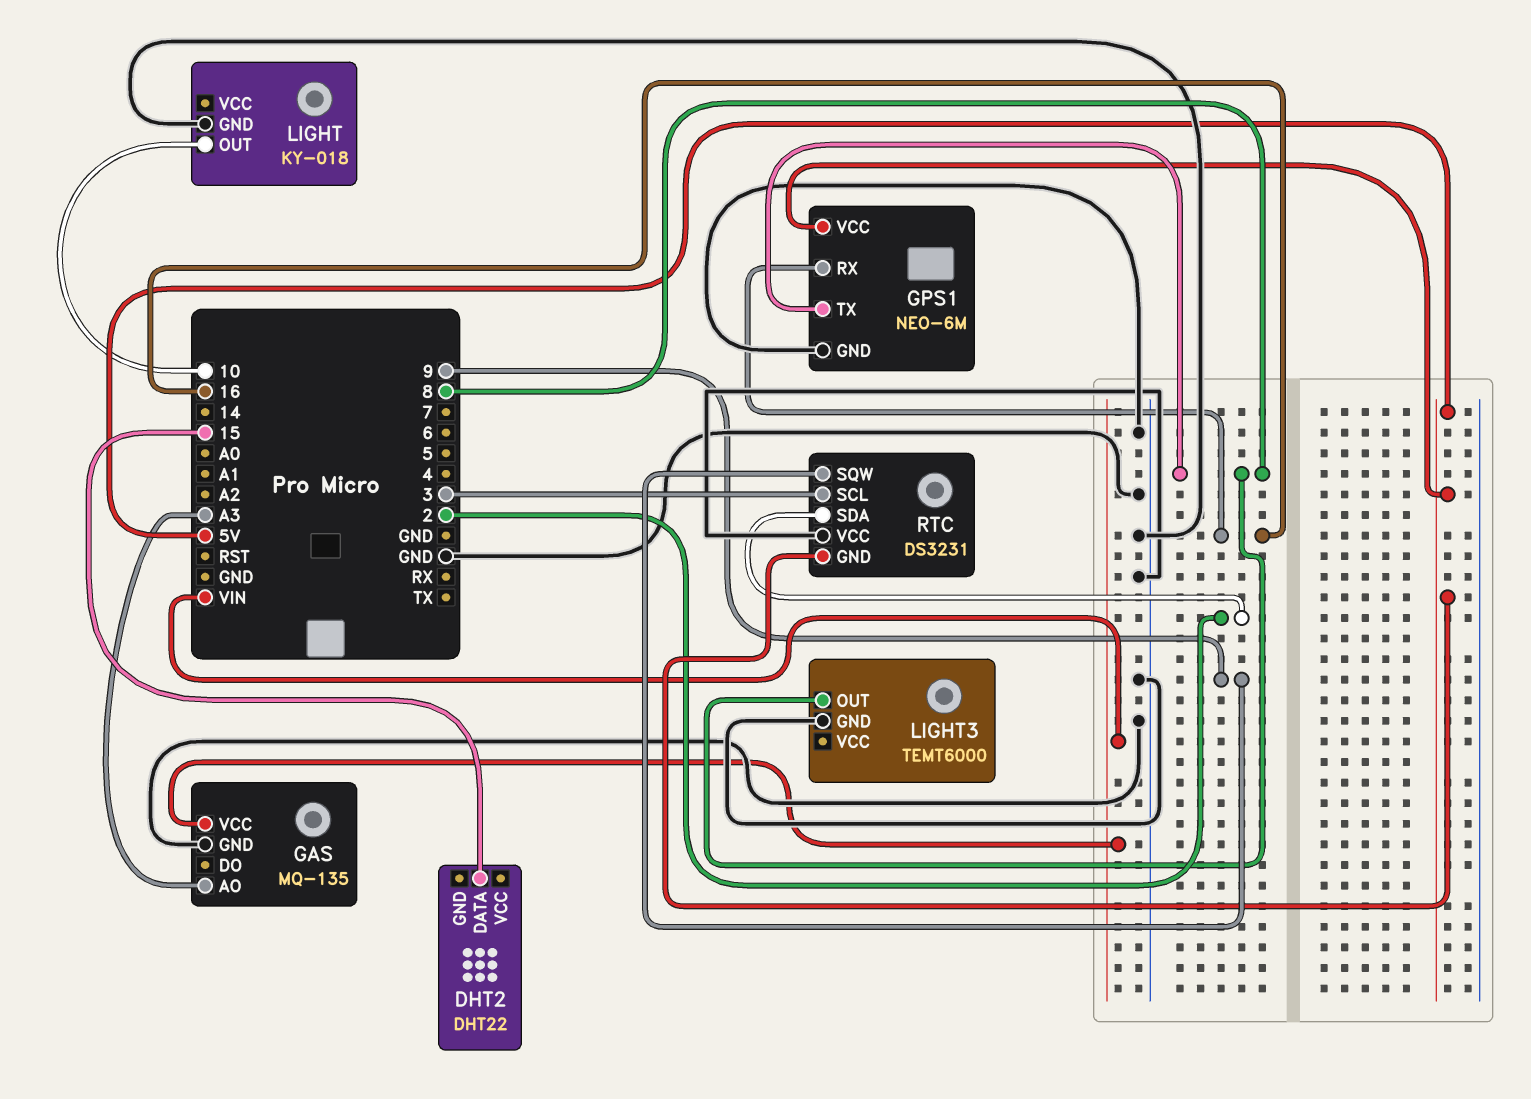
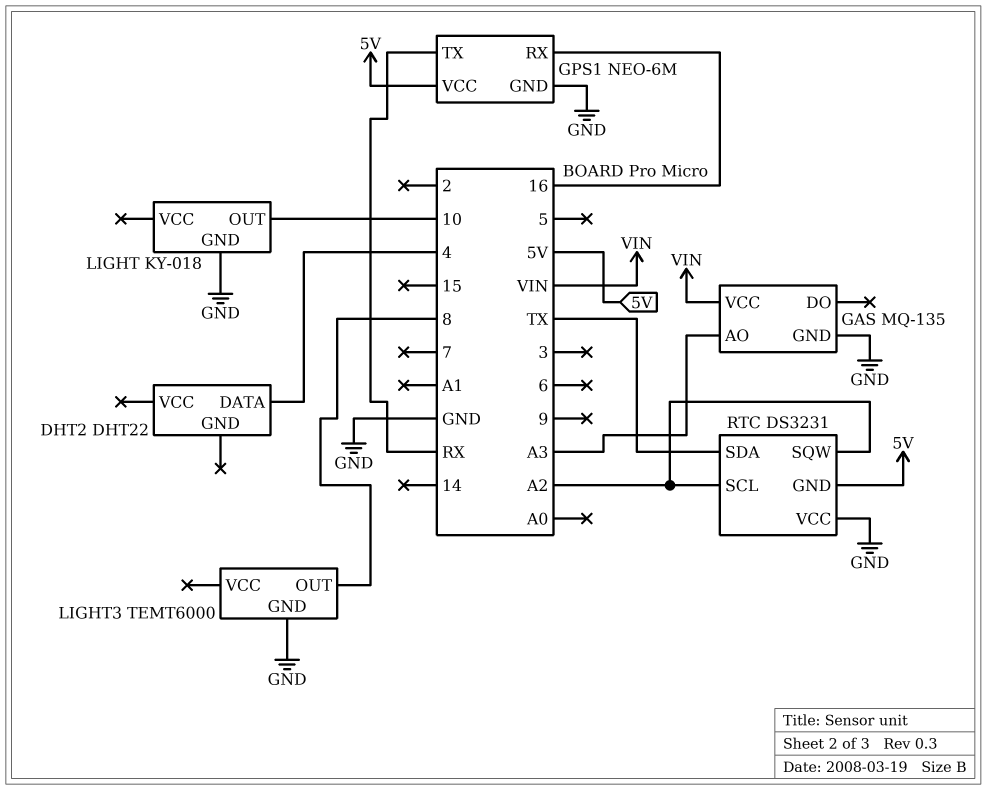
DHT2 pin DATA: 15 -> 4
GPS1 pin TX: 8 -> RX
RTC pin SCL: 3 -> A2
RTC pin SDA: 2 -> TX
RTC pin SQW: 9 -> A2

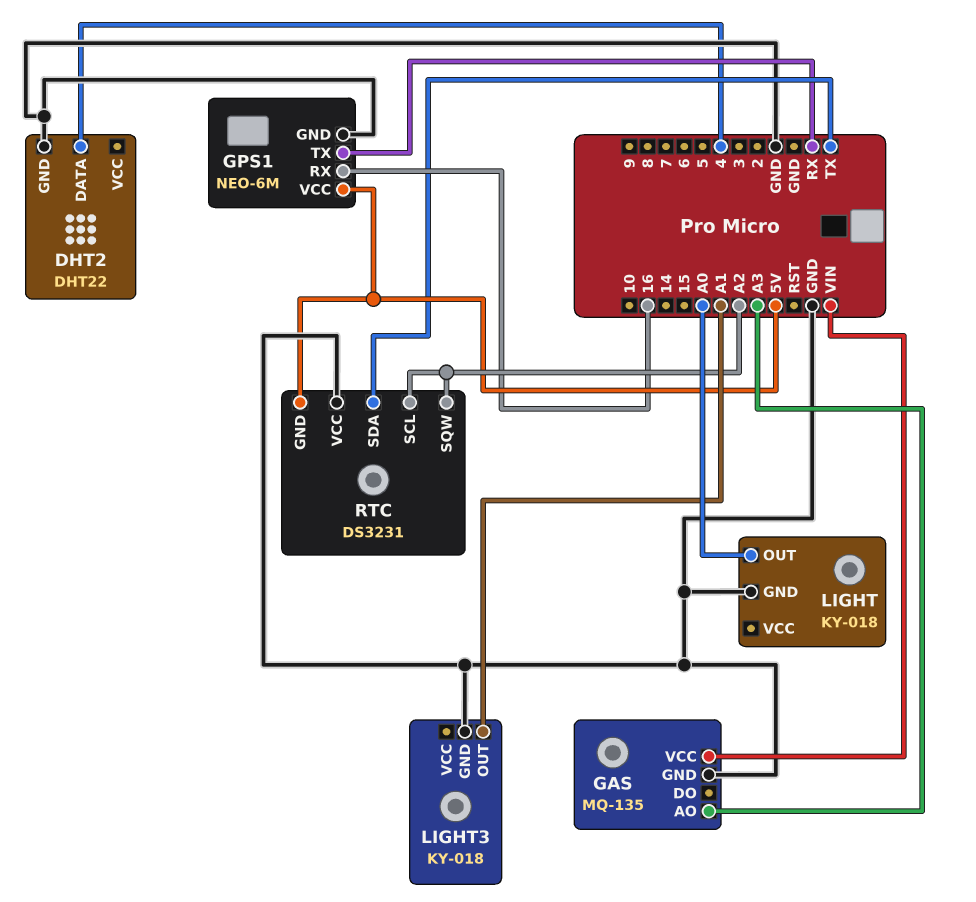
DHT2 pin GND: none -> GND
LIGHT pin OUT: 10 -> A0
LIGHT3: TEMT6000 -> KY-018
LIGHT3 pin OUT: 8 -> A1

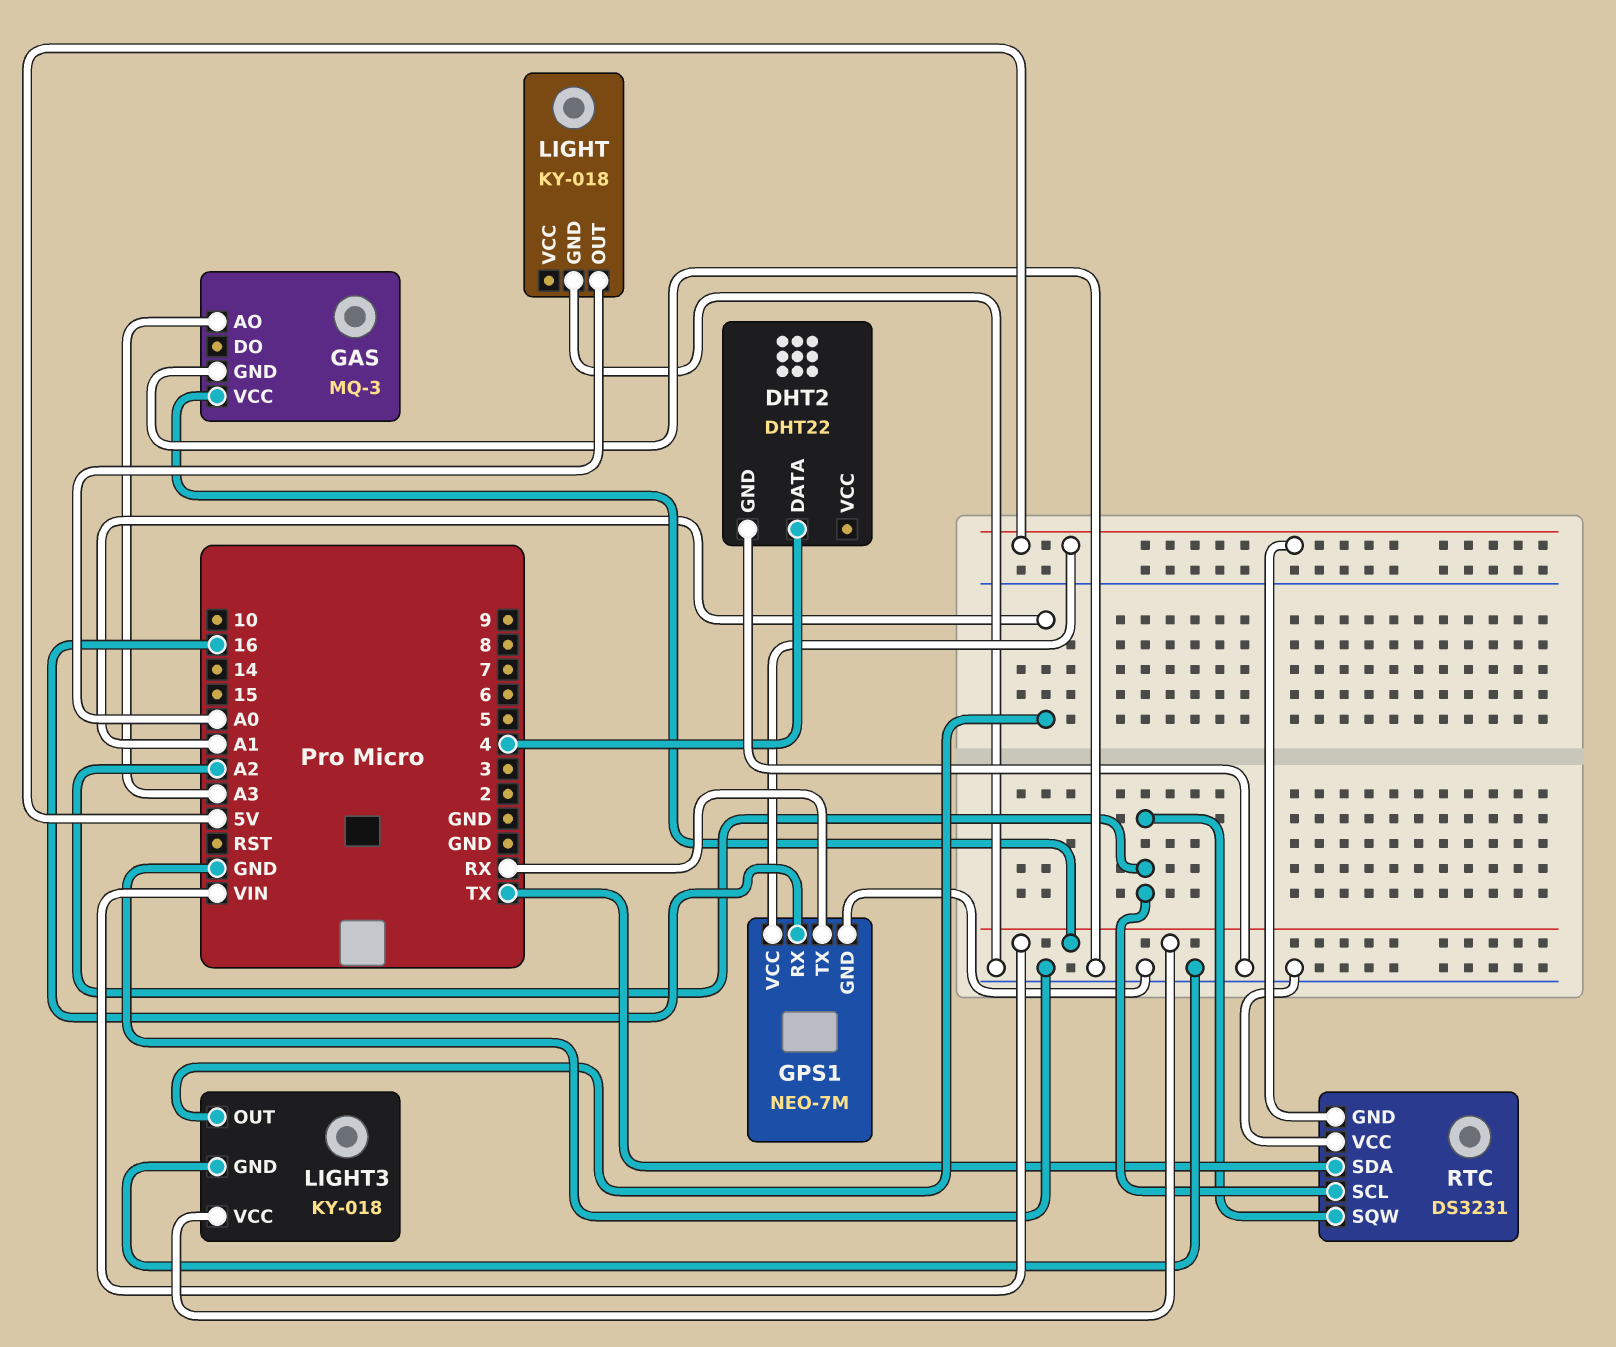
GAS: MQ-135 -> MQ-3
GPS1: NEO-6M -> NEO-7M
LIGHT3 pin VCC: none -> VIN

